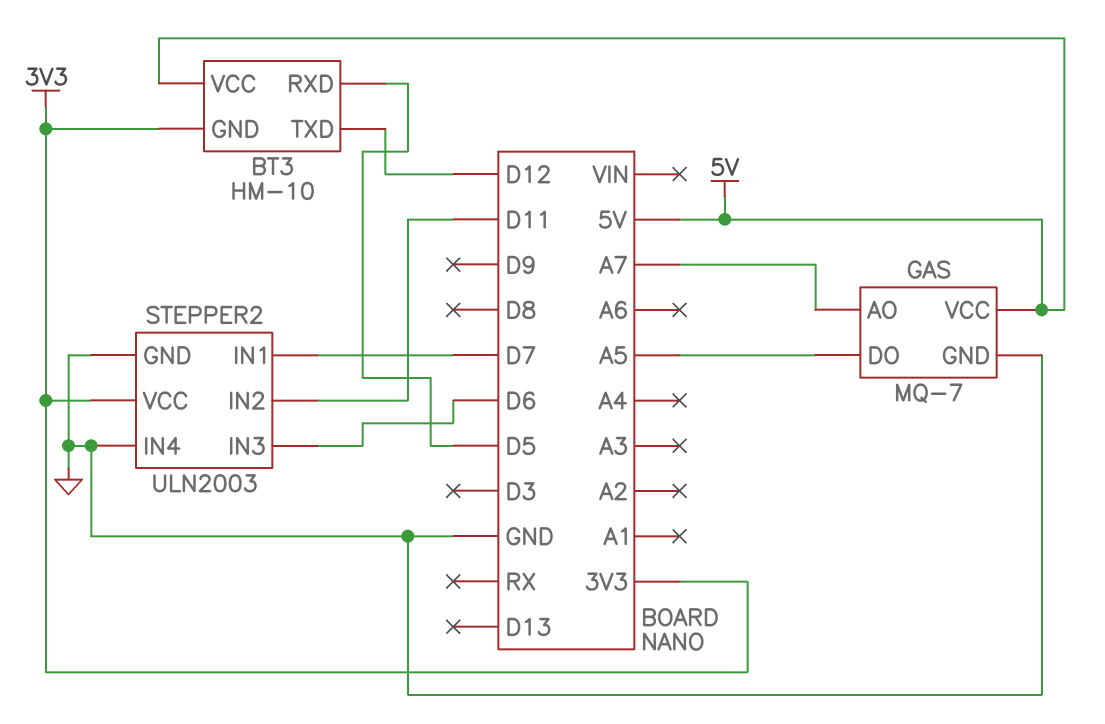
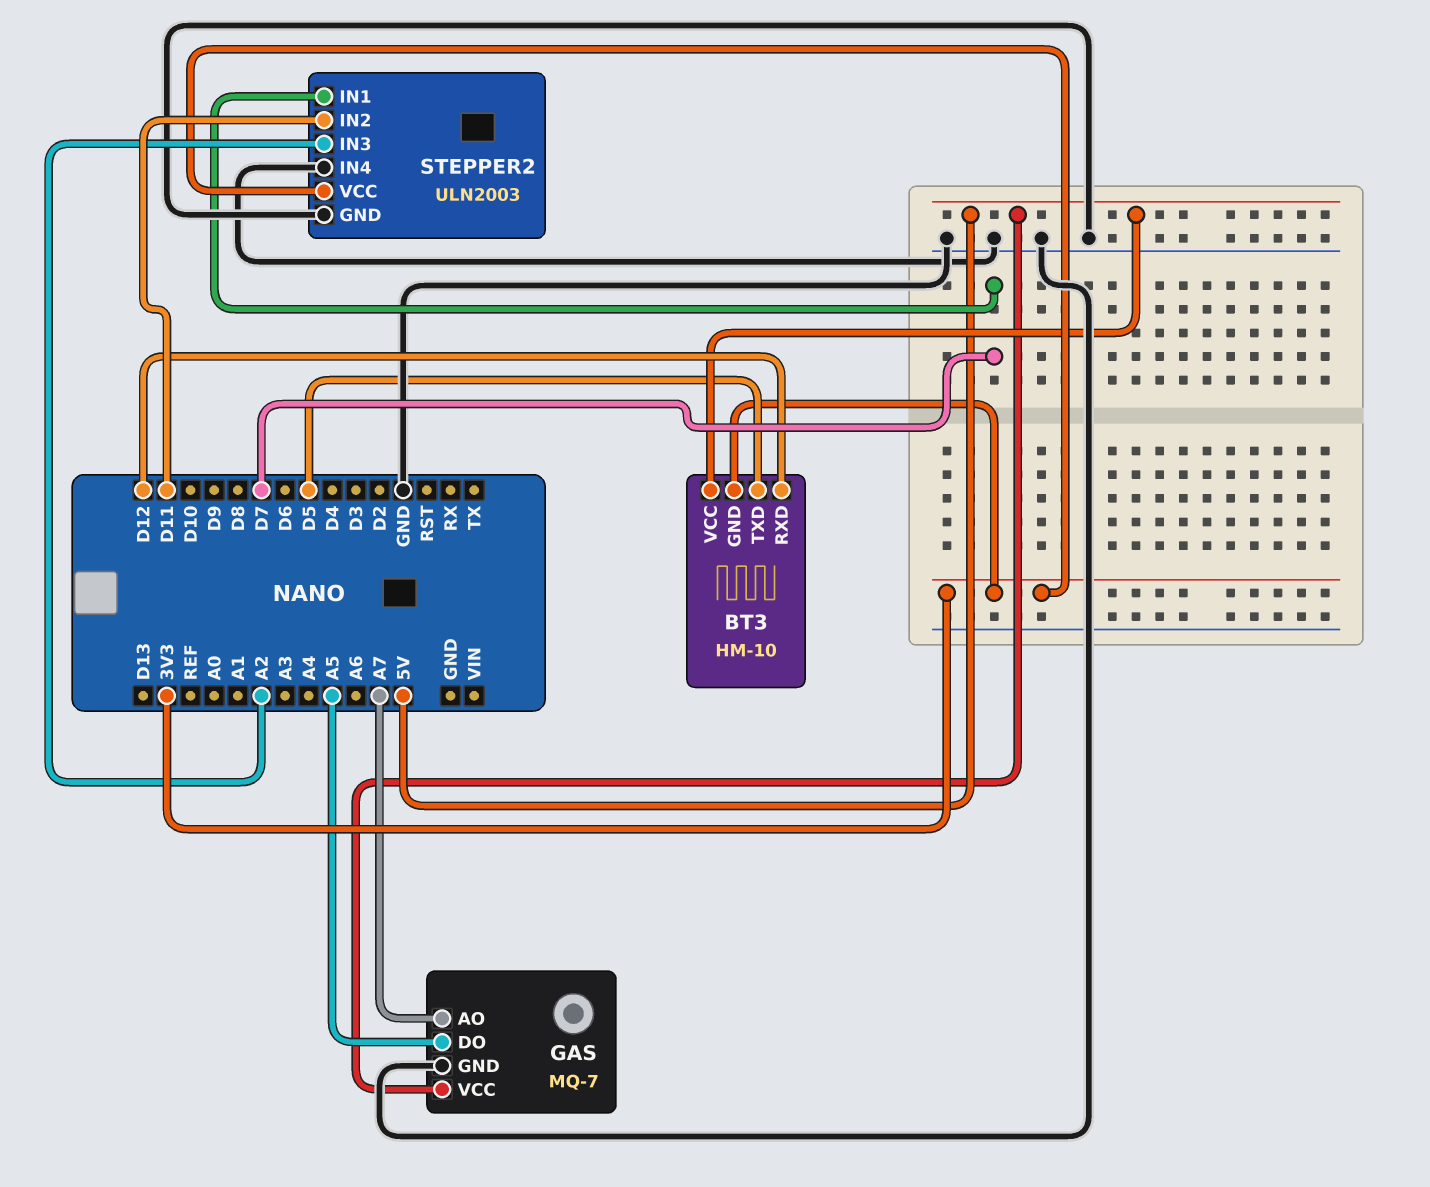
BT3 pin RXD: D5 -> D12
BT3 pin TXD: D12 -> D5
STEPPER2 pin IN3: D6 -> A2

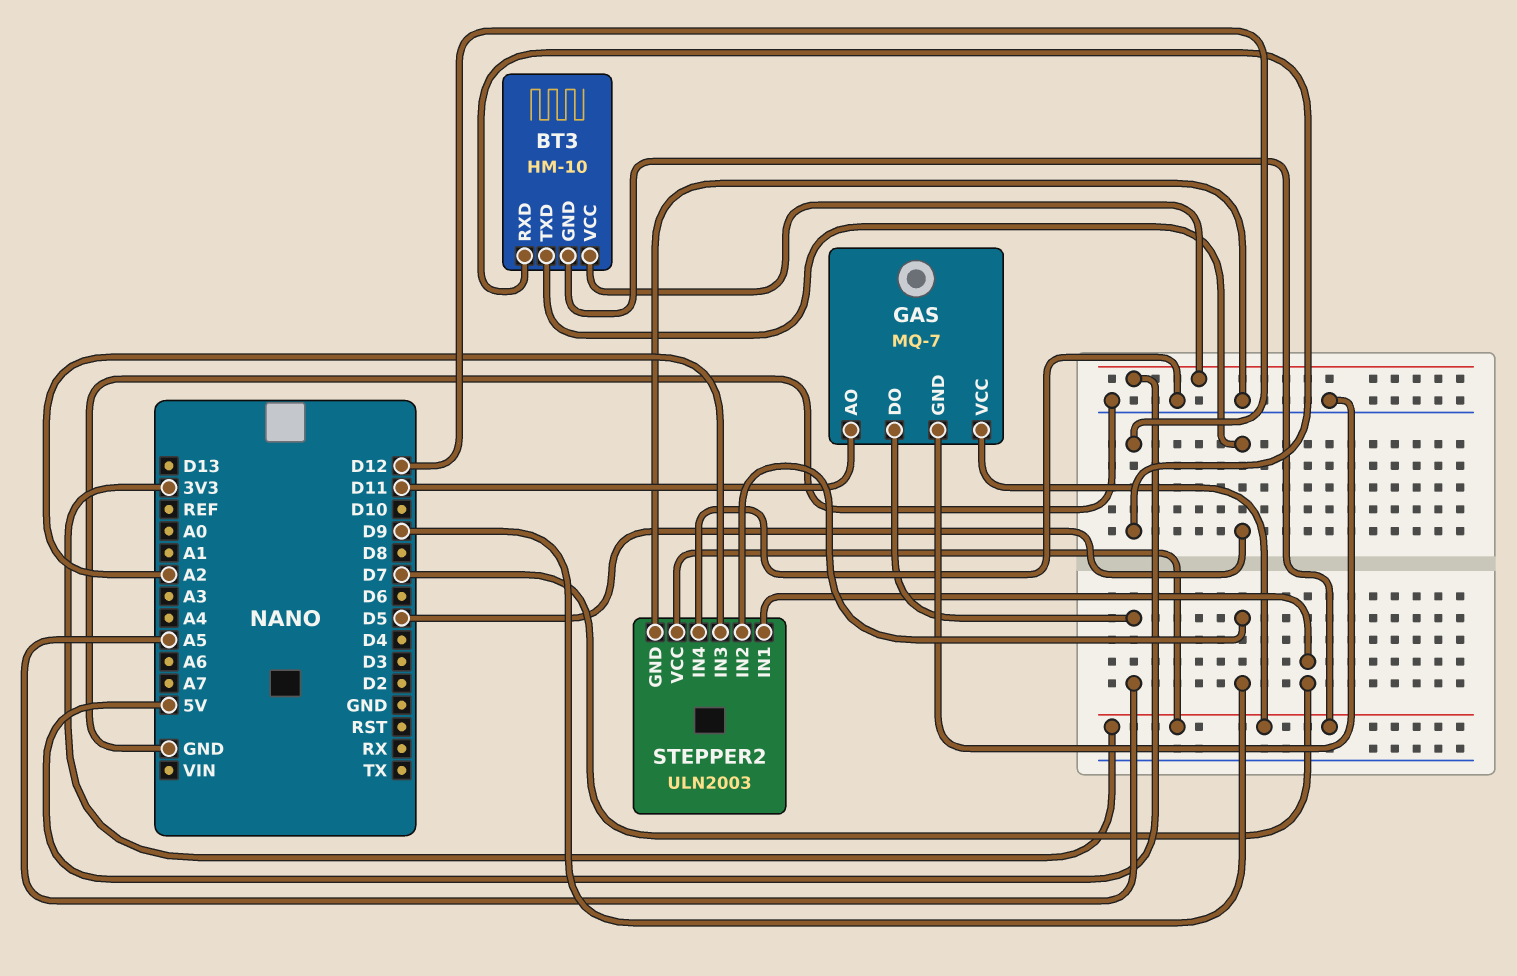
GAS pin AO: A7 -> D11
GAS pin VCC: 5V -> 3V3
STEPPER2 pin IN2: D11 -> D9

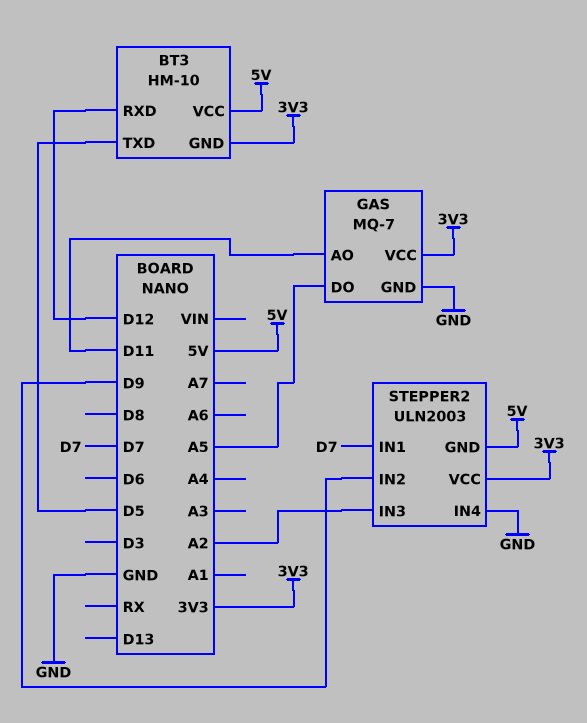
STEPPER2 pin GND: GND -> 5V

